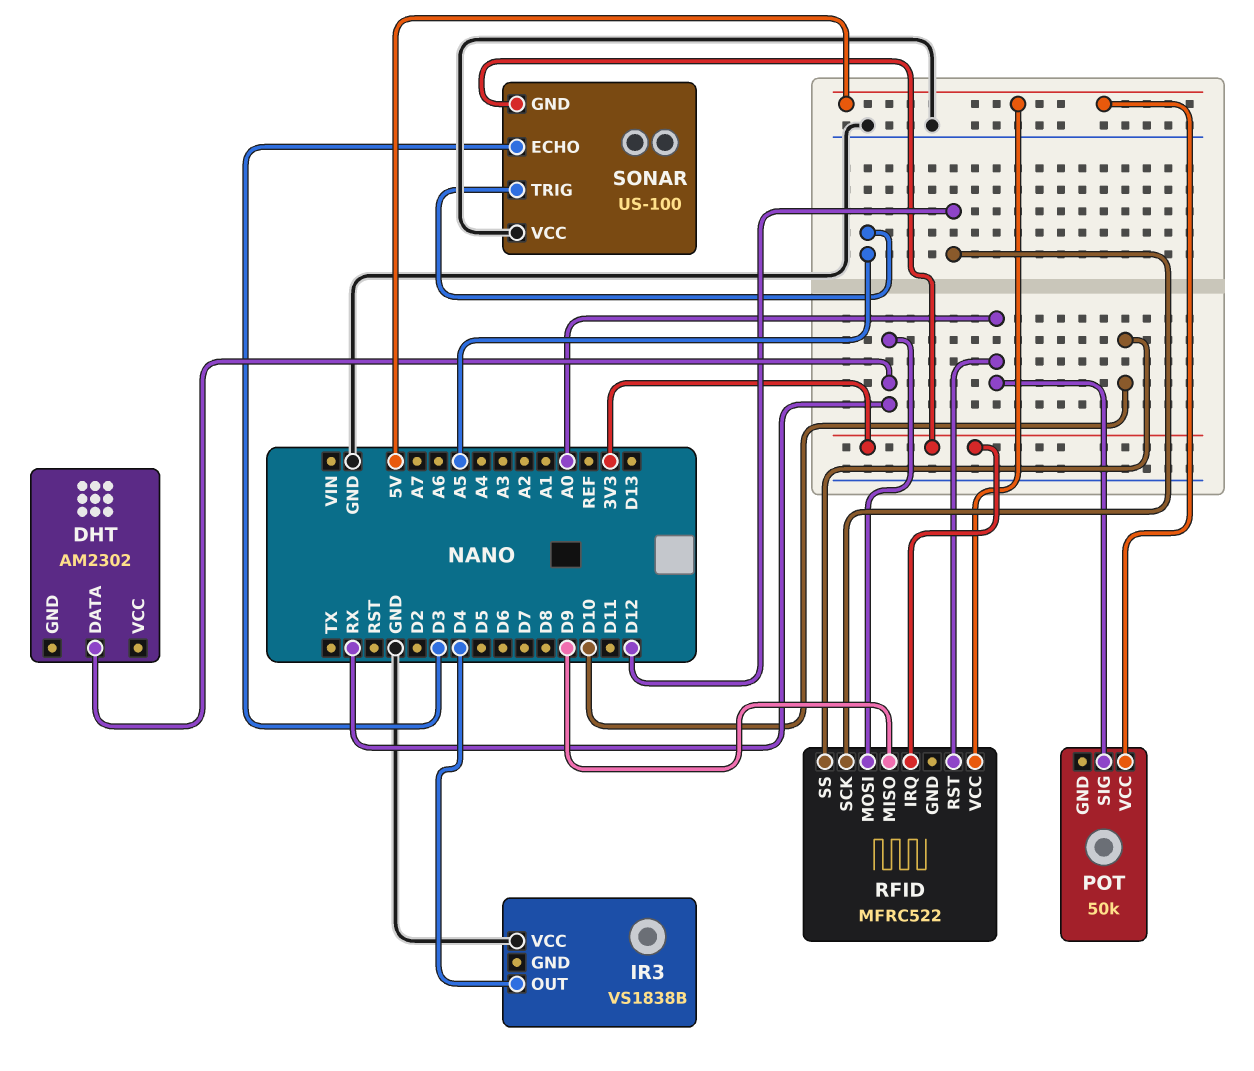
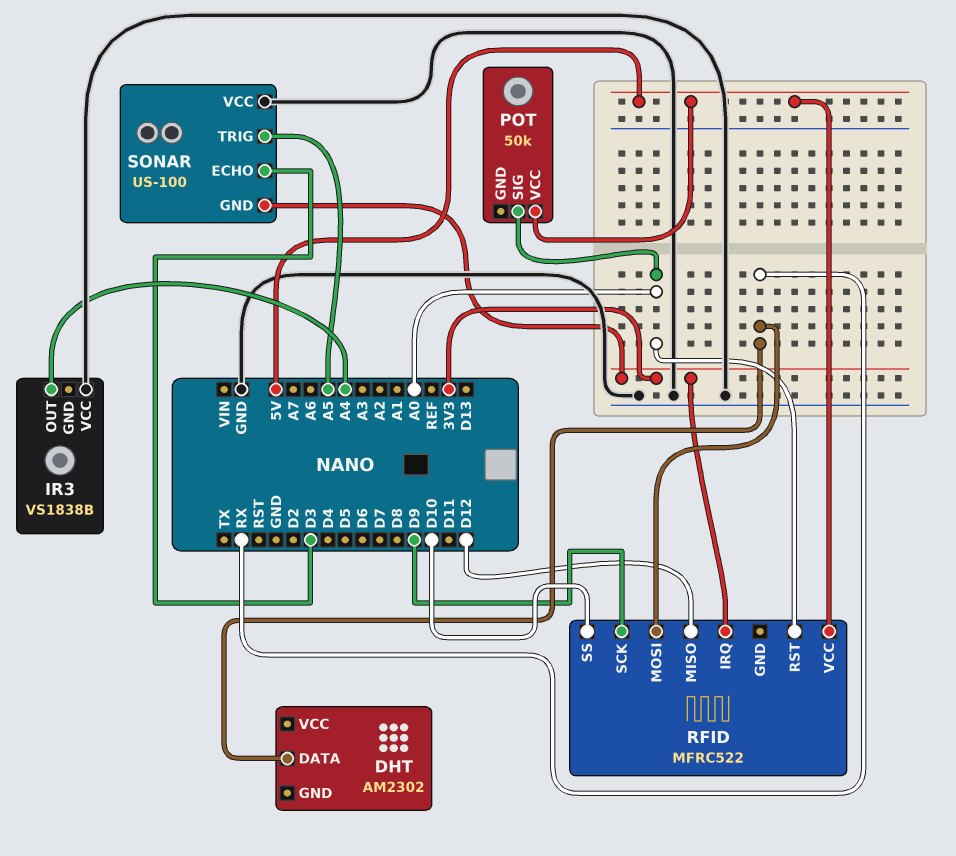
IR3 pin OUT: D4 -> A4
RFID pin MISO: D9 -> D12
RFID pin SCK: D12 -> D9

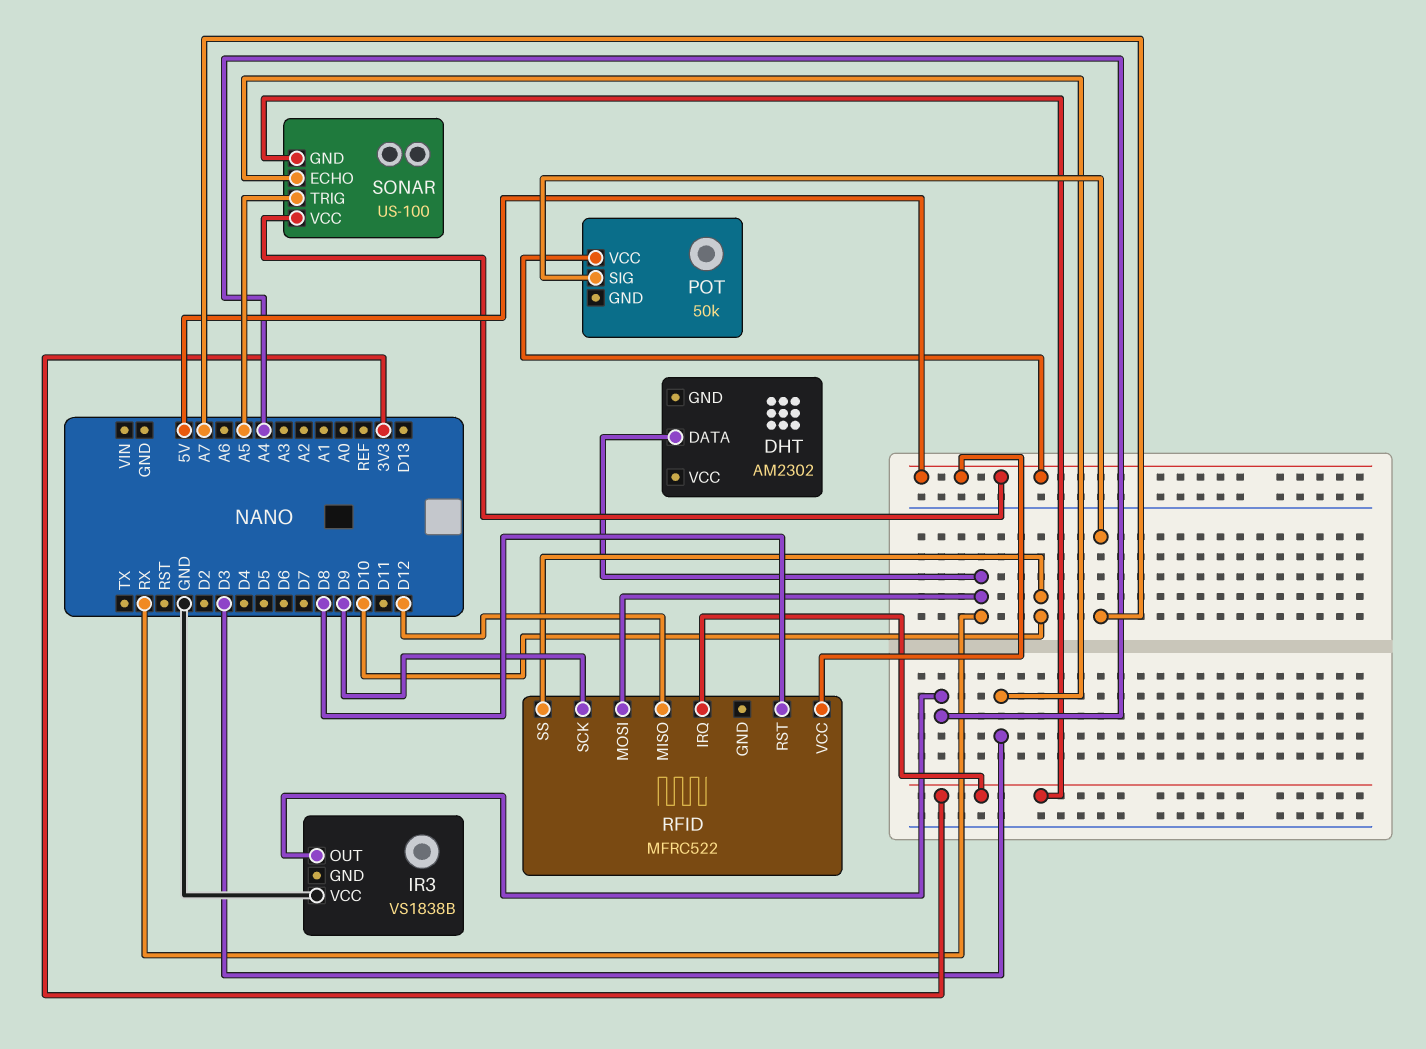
POT pin SIG: A0 -> A7
RFID pin RST: A0 -> D8
SONAR pin VCC: GND -> 5V

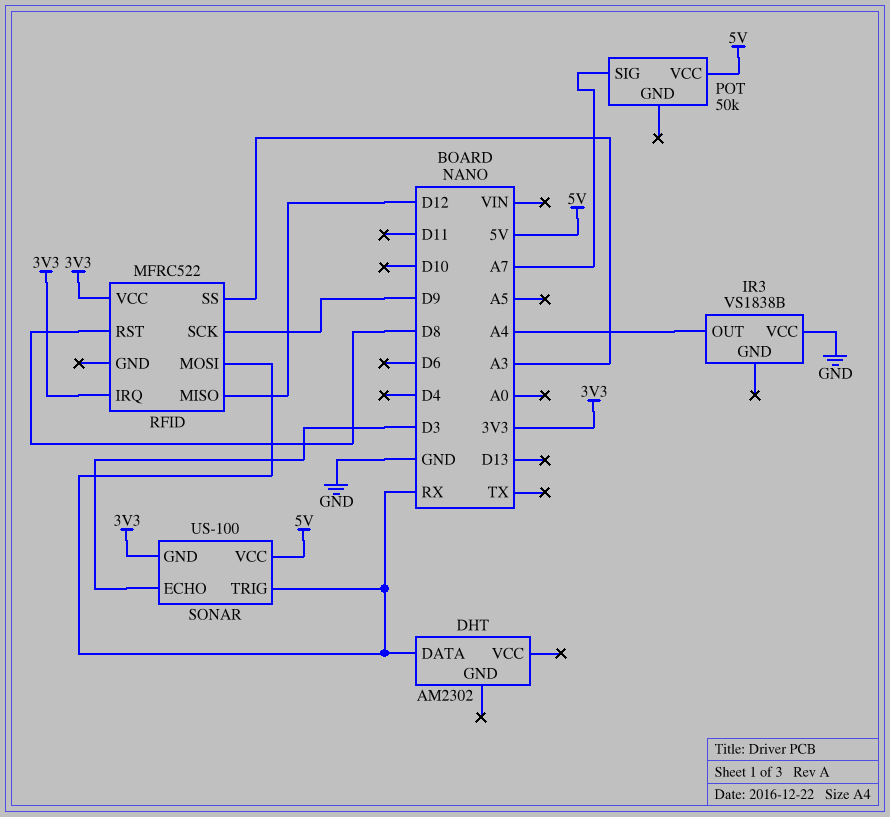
RFID pin SS: D10 -> A3
RFID pin VCC: 5V -> 3V3
SONAR pin TRIG: A5 -> RX

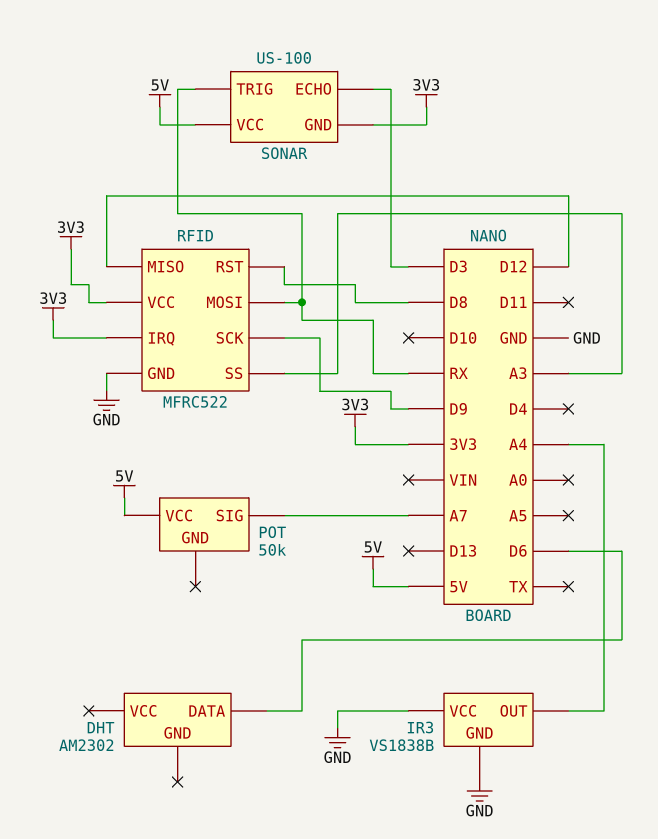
DHT pin DATA: RX -> D6
IR3 pin GND: none -> GND
RFID pin GND: none -> GND

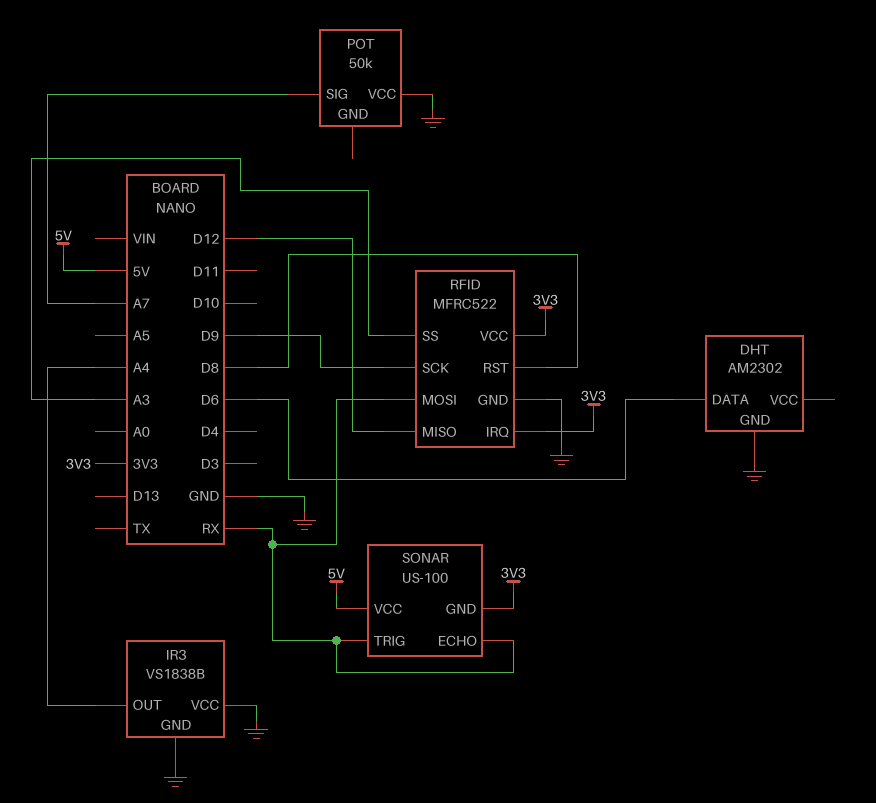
DHT pin GND: none -> GND
POT pin VCC: 5V -> GND
SONAR pin ECHO: D3 -> RX

